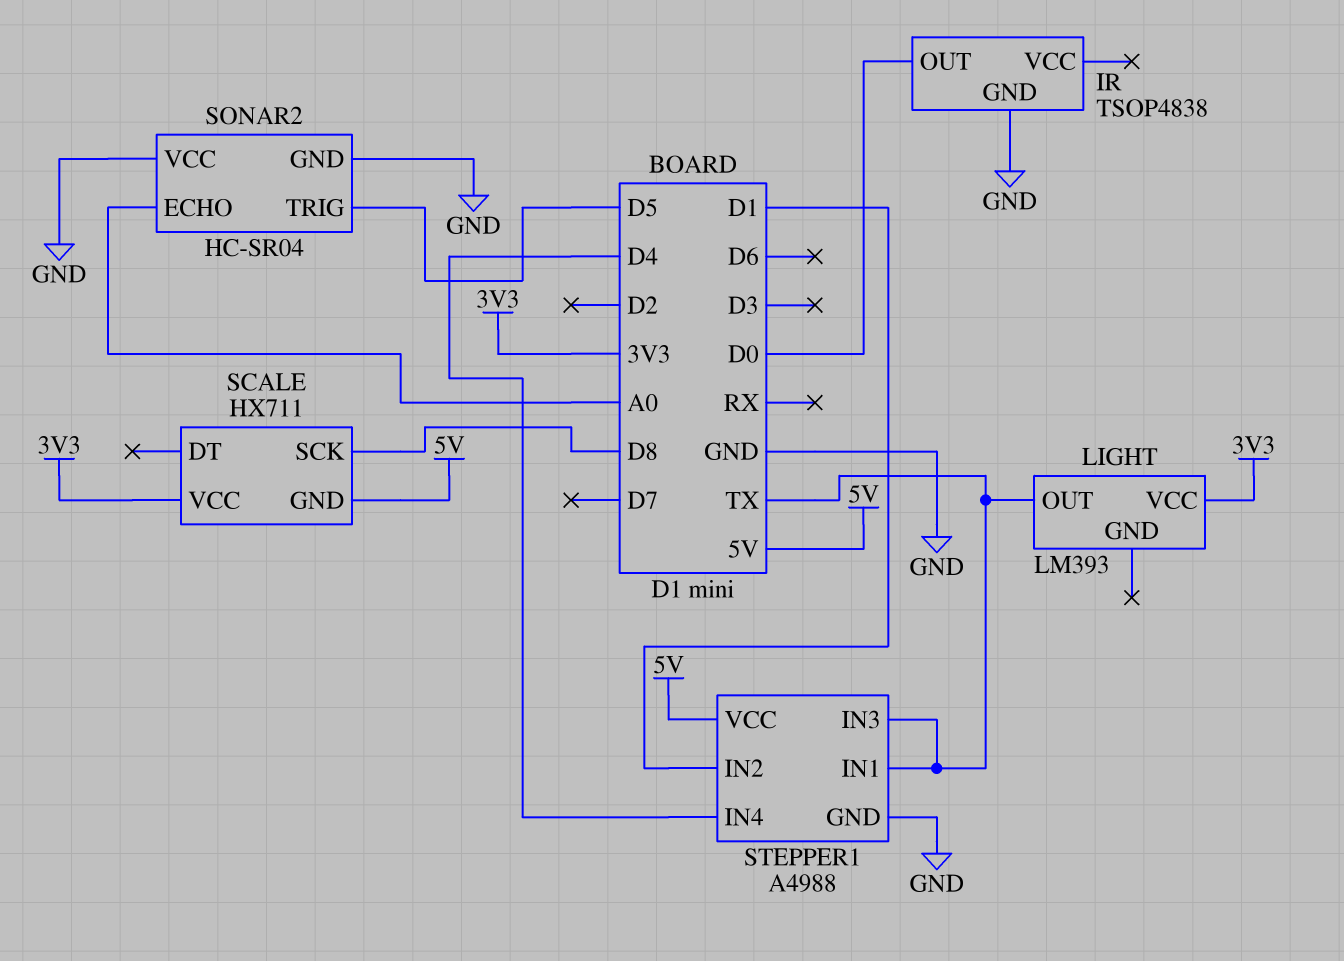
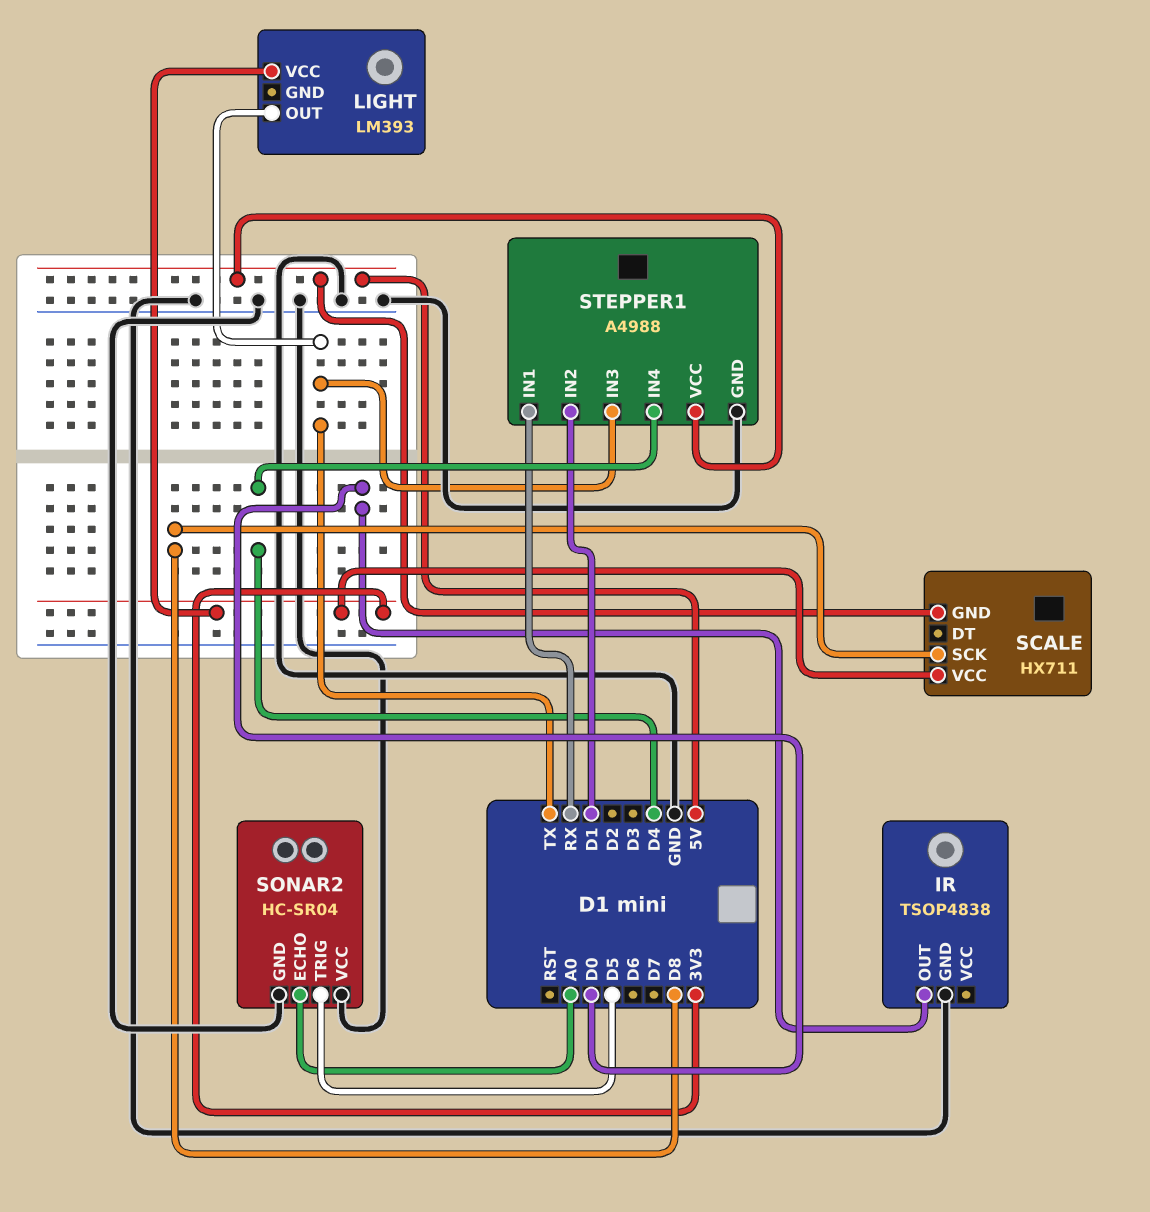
STEPPER1 pin IN1: TX -> RX

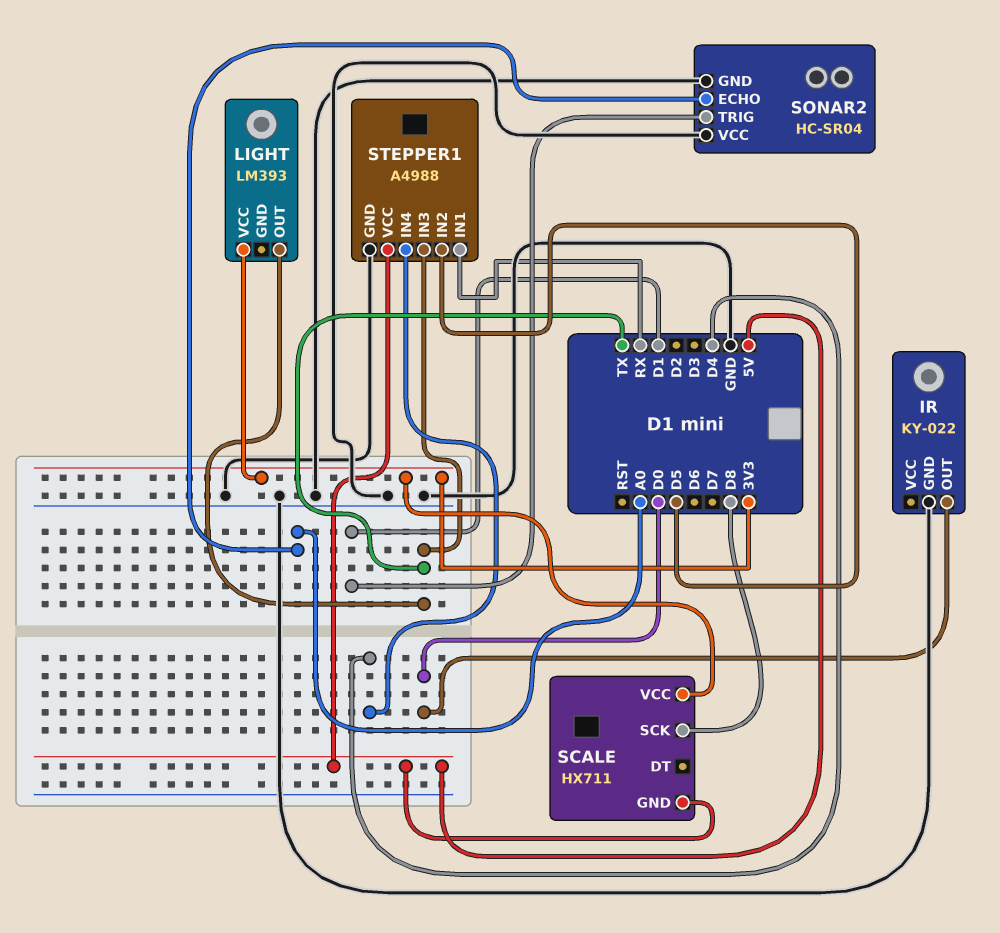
IR: TSOP4838 -> KY-022
SONAR2 pin TRIG: D5 -> D1
STEPPER1 pin IN2: D1 -> D5

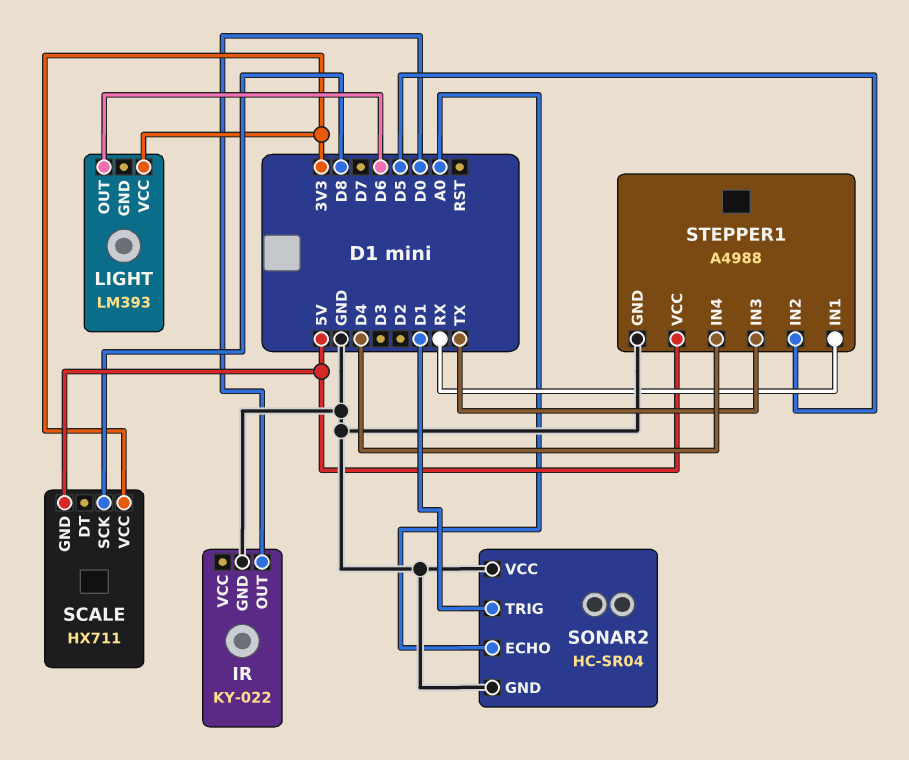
LIGHT pin OUT: TX -> D6

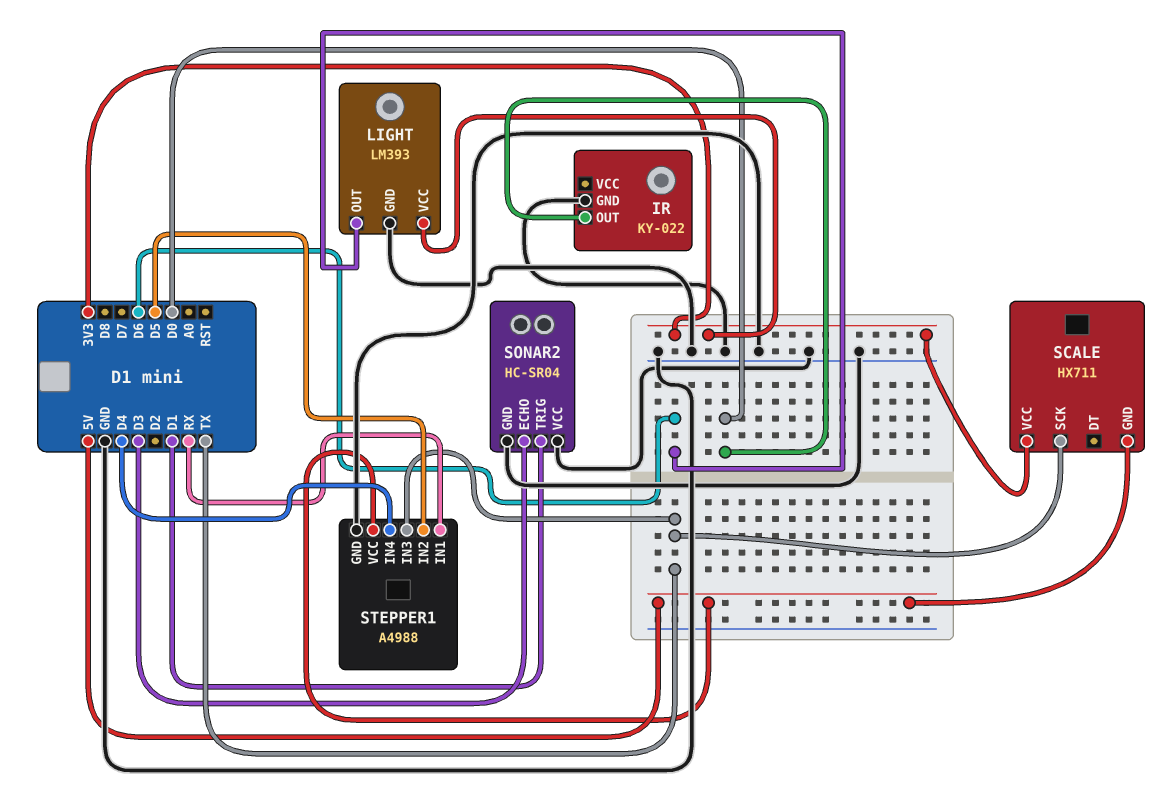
LIGHT pin GND: none -> GND
SCALE pin SCK: D8 -> TX
SONAR2 pin ECHO: A0 -> D3

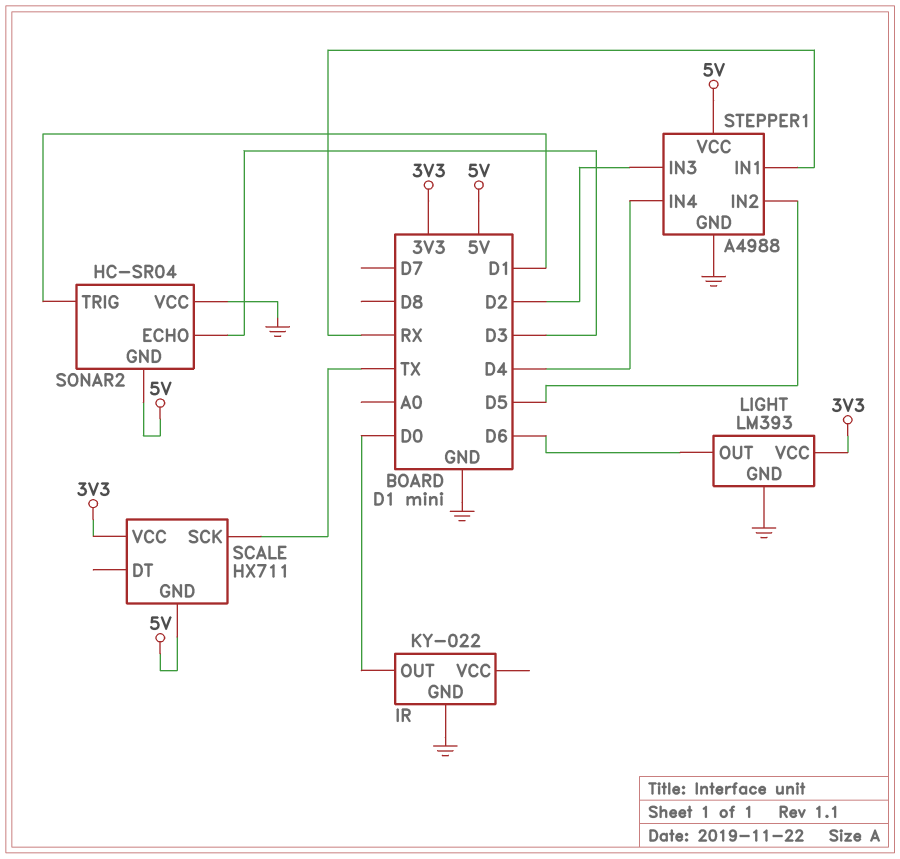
SONAR2 pin GND: GND -> 5V
STEPPER1 pin IN3: TX -> D2

